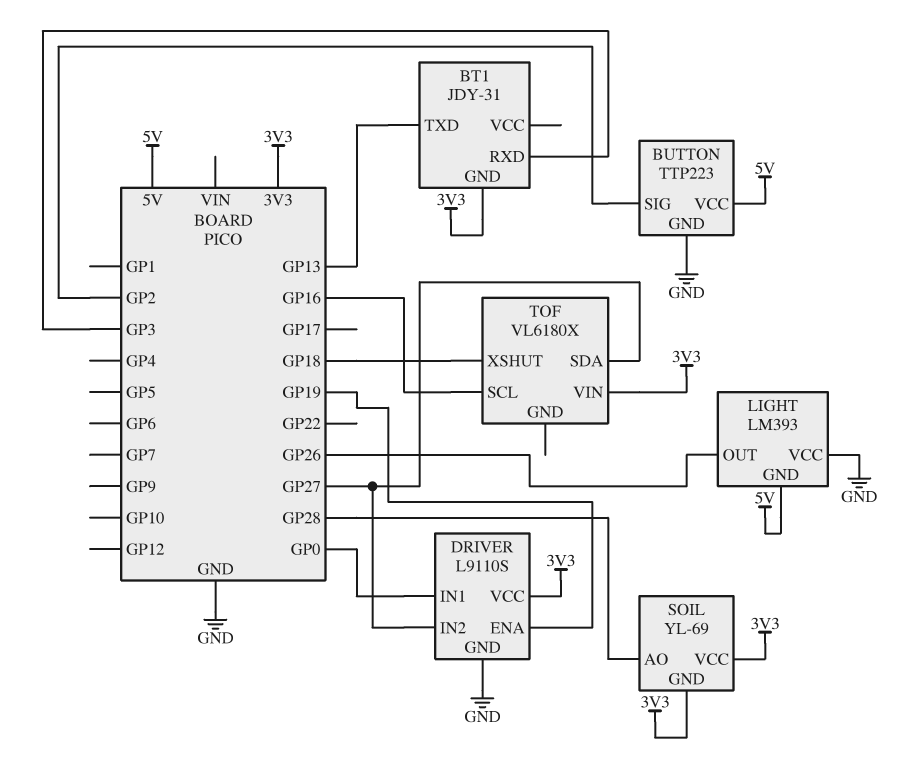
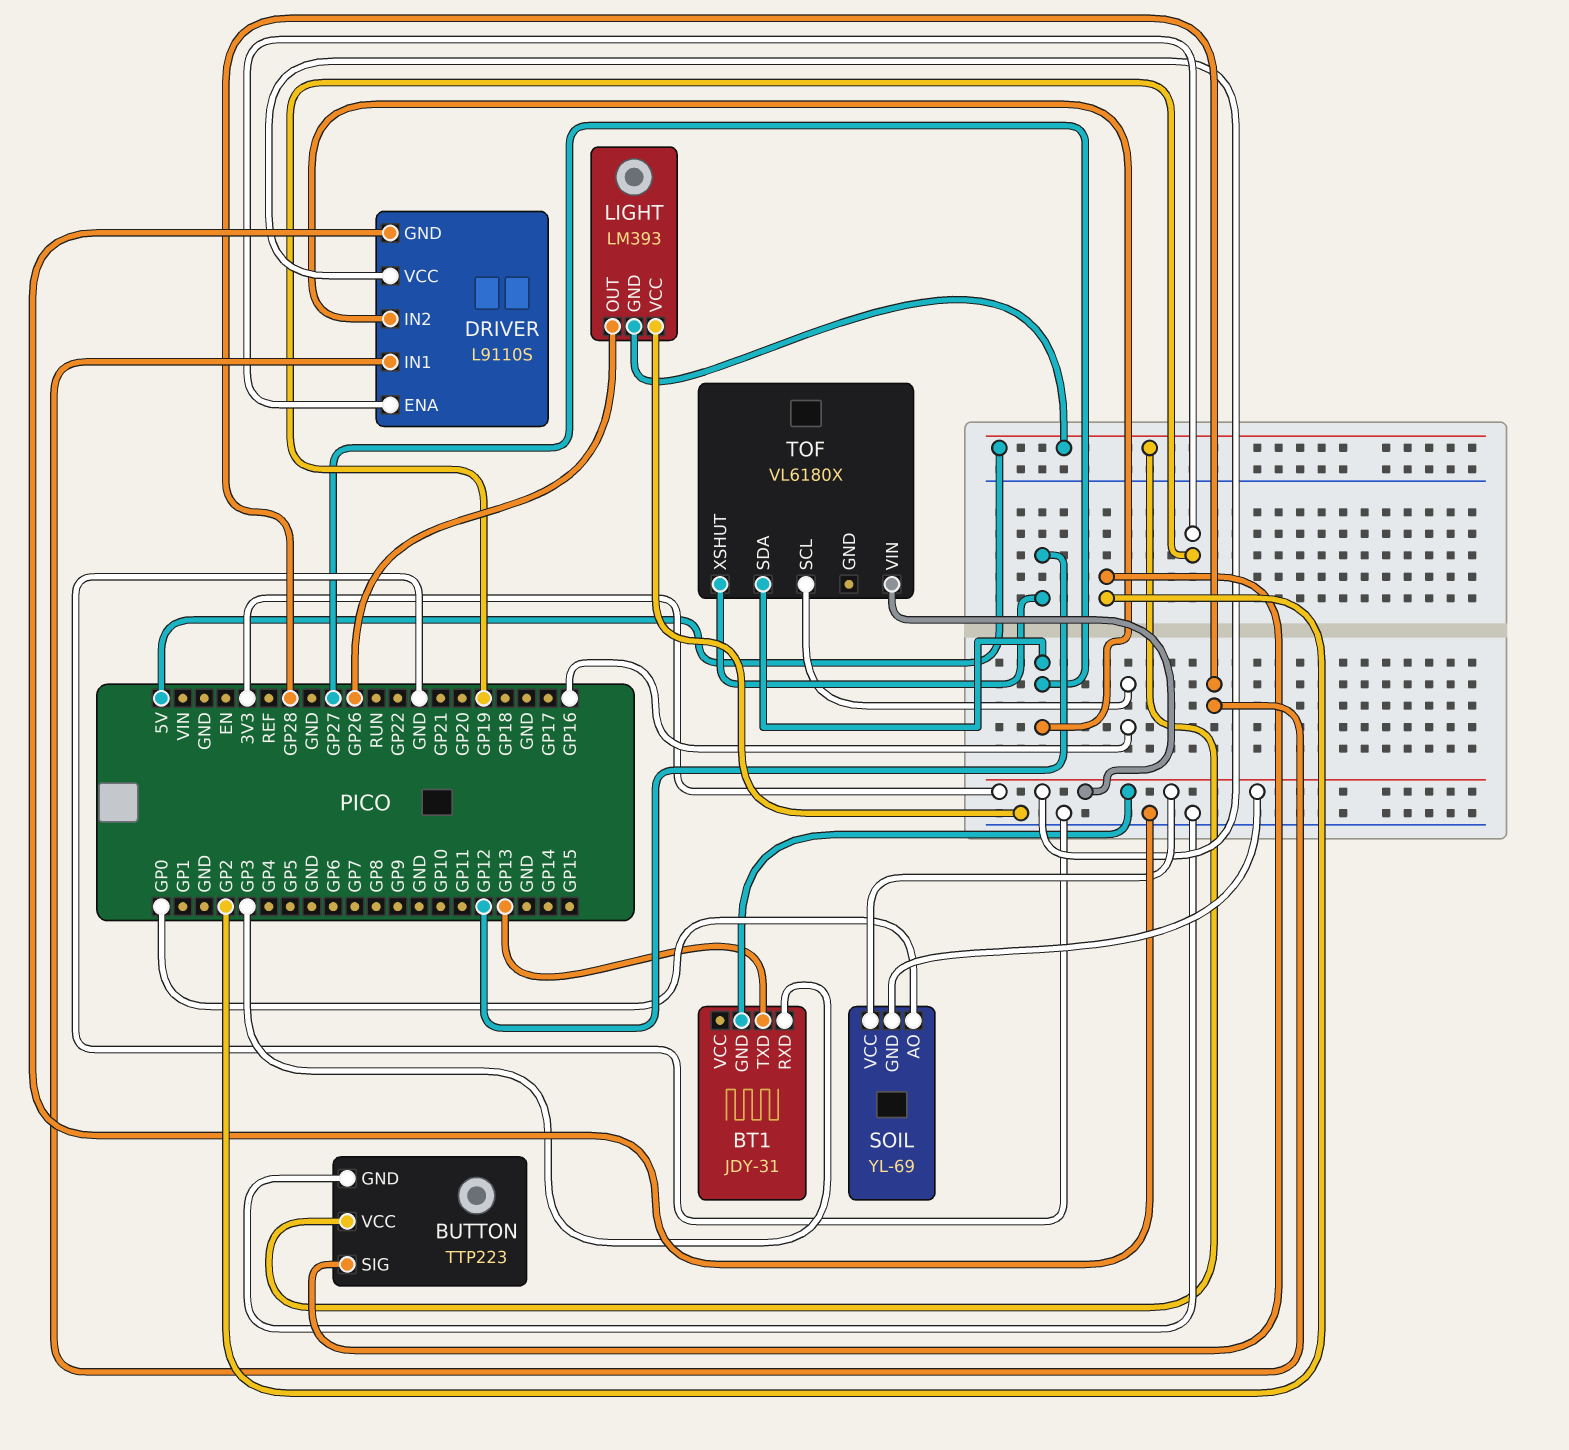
DRIVER pin IN1: GP0 -> GP28
SOIL pin AO: GP28 -> GP0
TOF pin XSHUT: GP18 -> GP12

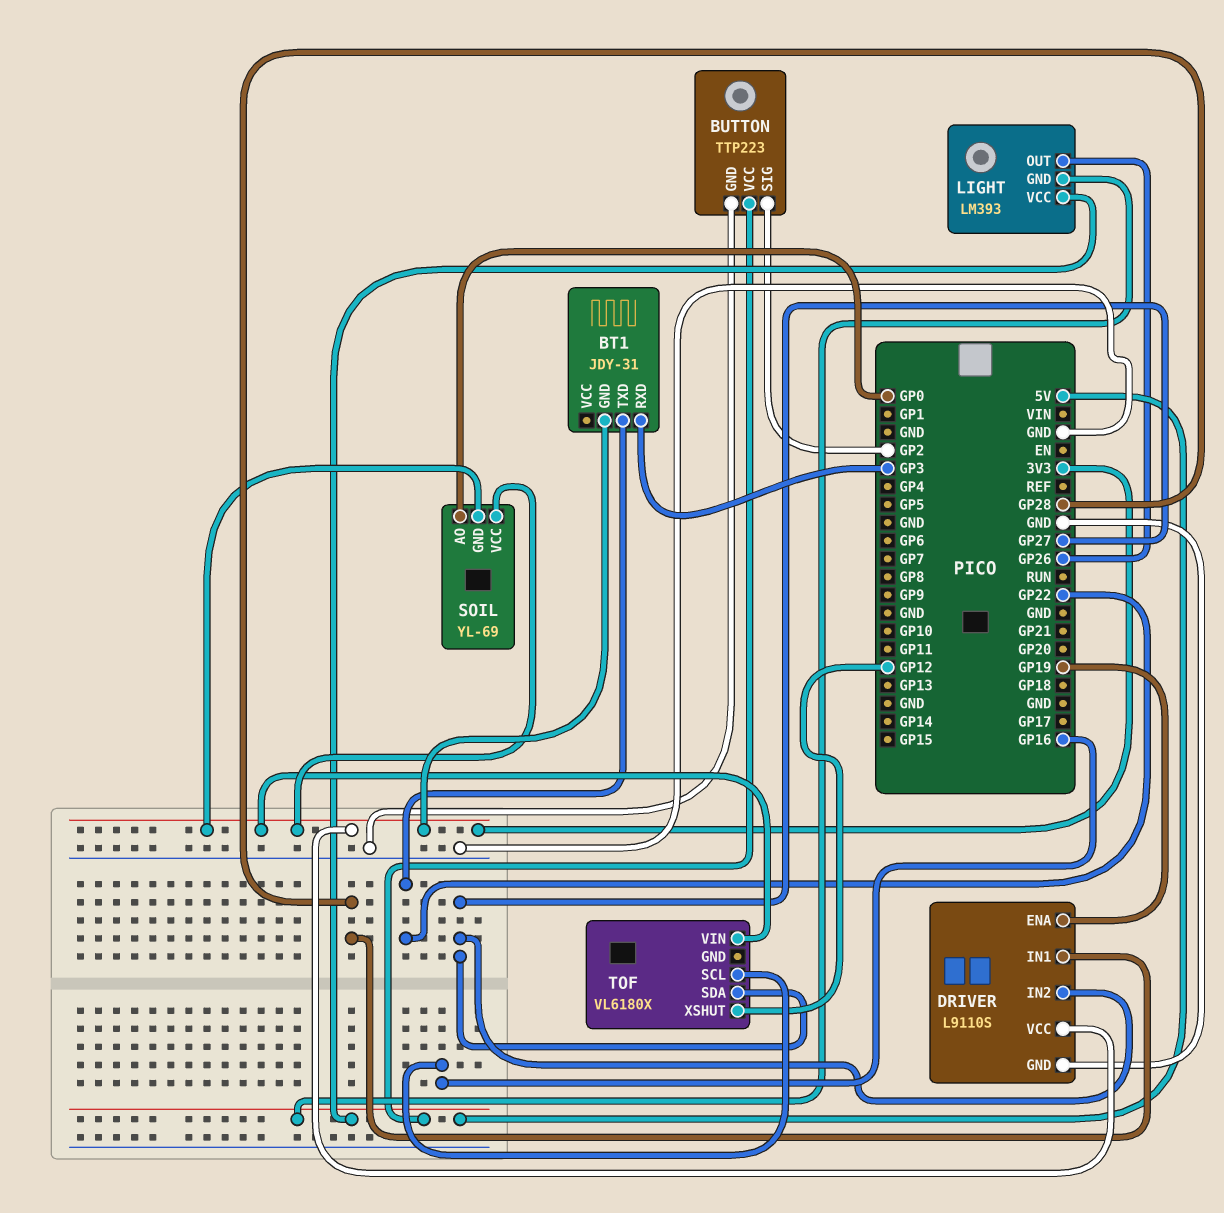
BT1 pin TXD: GP13 -> GP22
LIGHT pin VCC: GND -> 5V

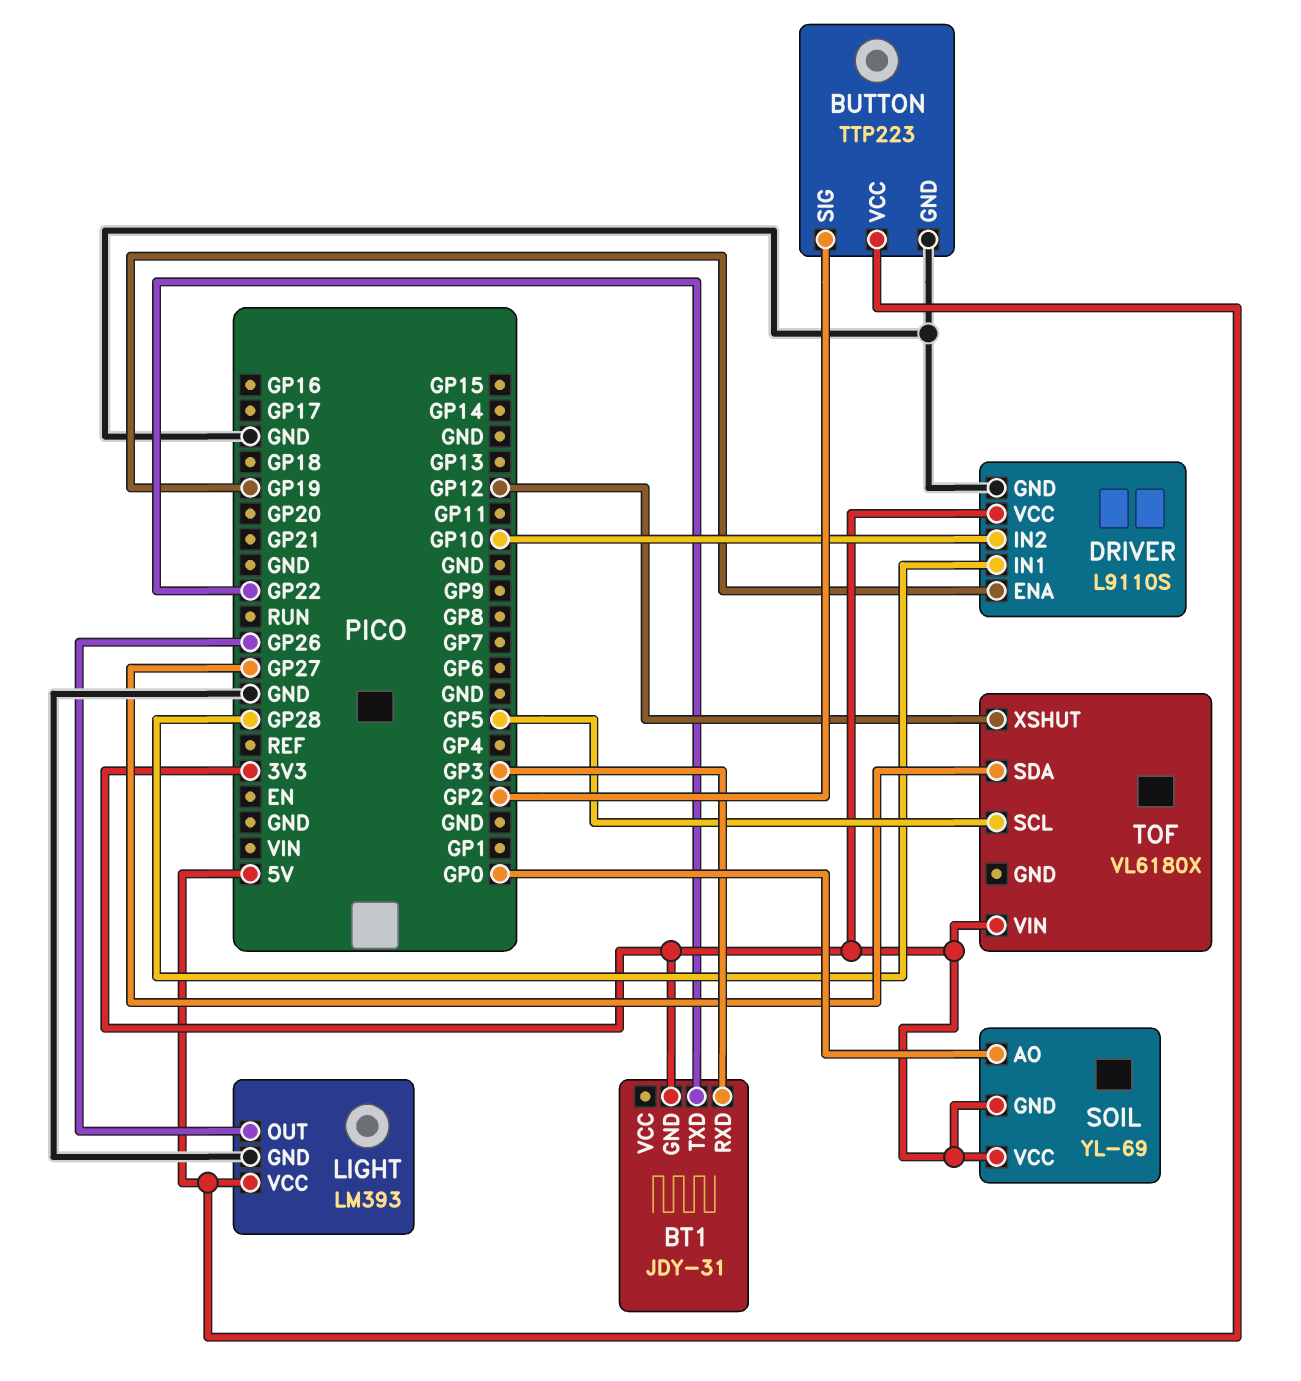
DRIVER pin IN2: GP27 -> GP10
LIGHT pin GND: 5V -> GND
TOF pin SCL: GP16 -> GP5

